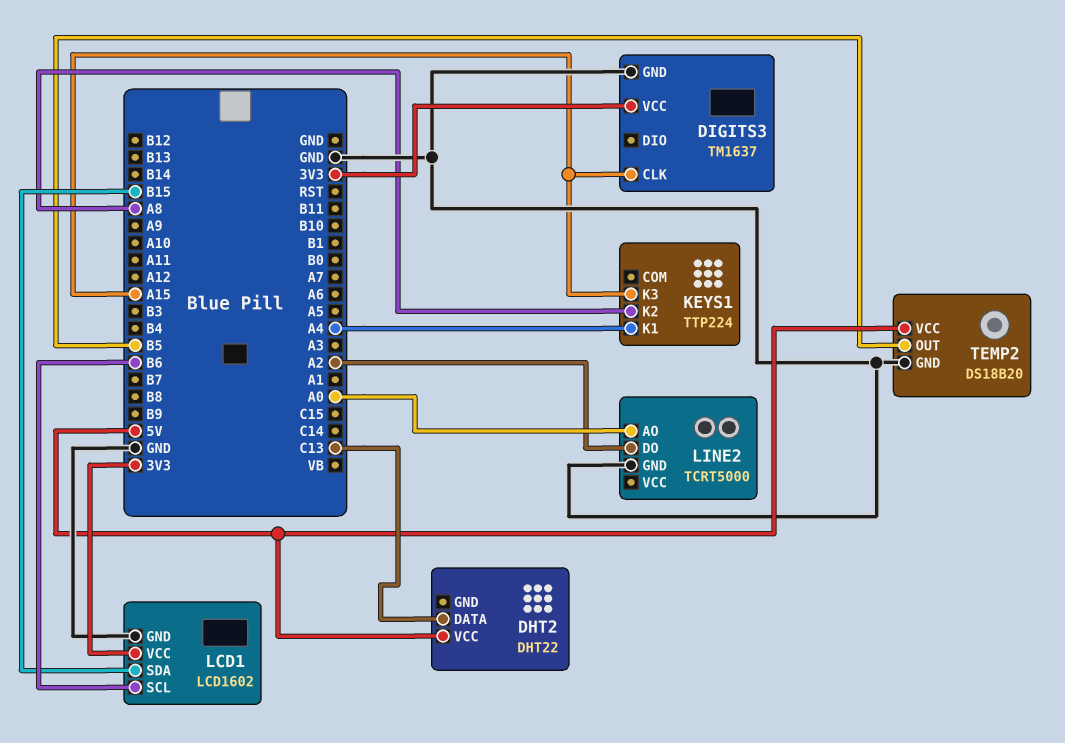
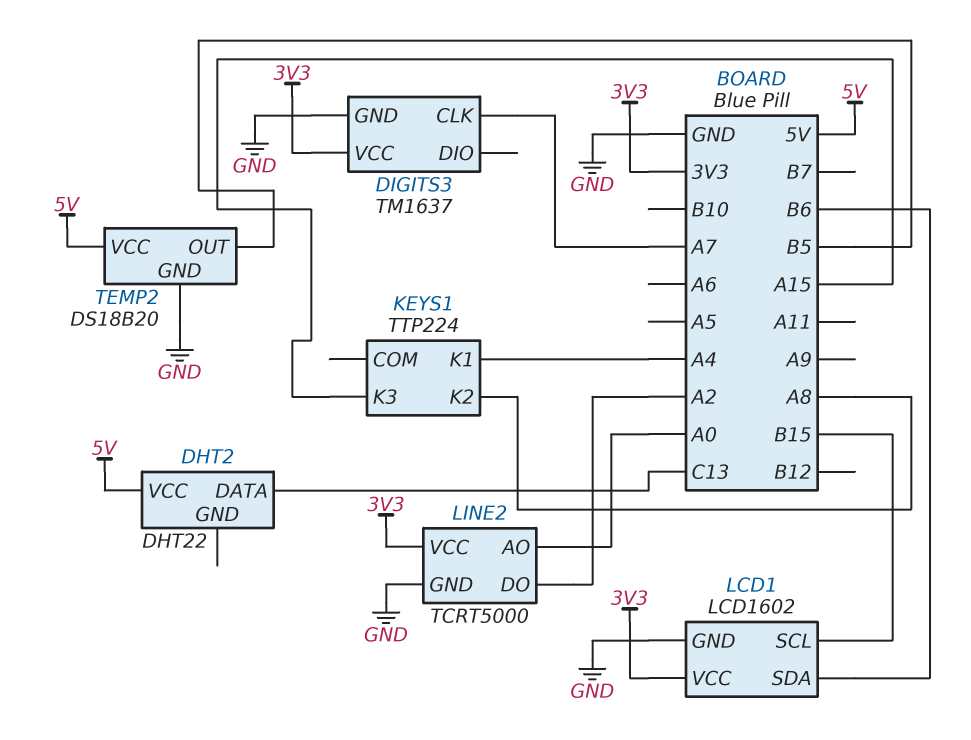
DIGITS3 pin CLK: A15 -> A7
LCD1 pin SCL: B6 -> B15
LCD1 pin SDA: B15 -> B6
LINE2 pin VCC: none -> 3V3

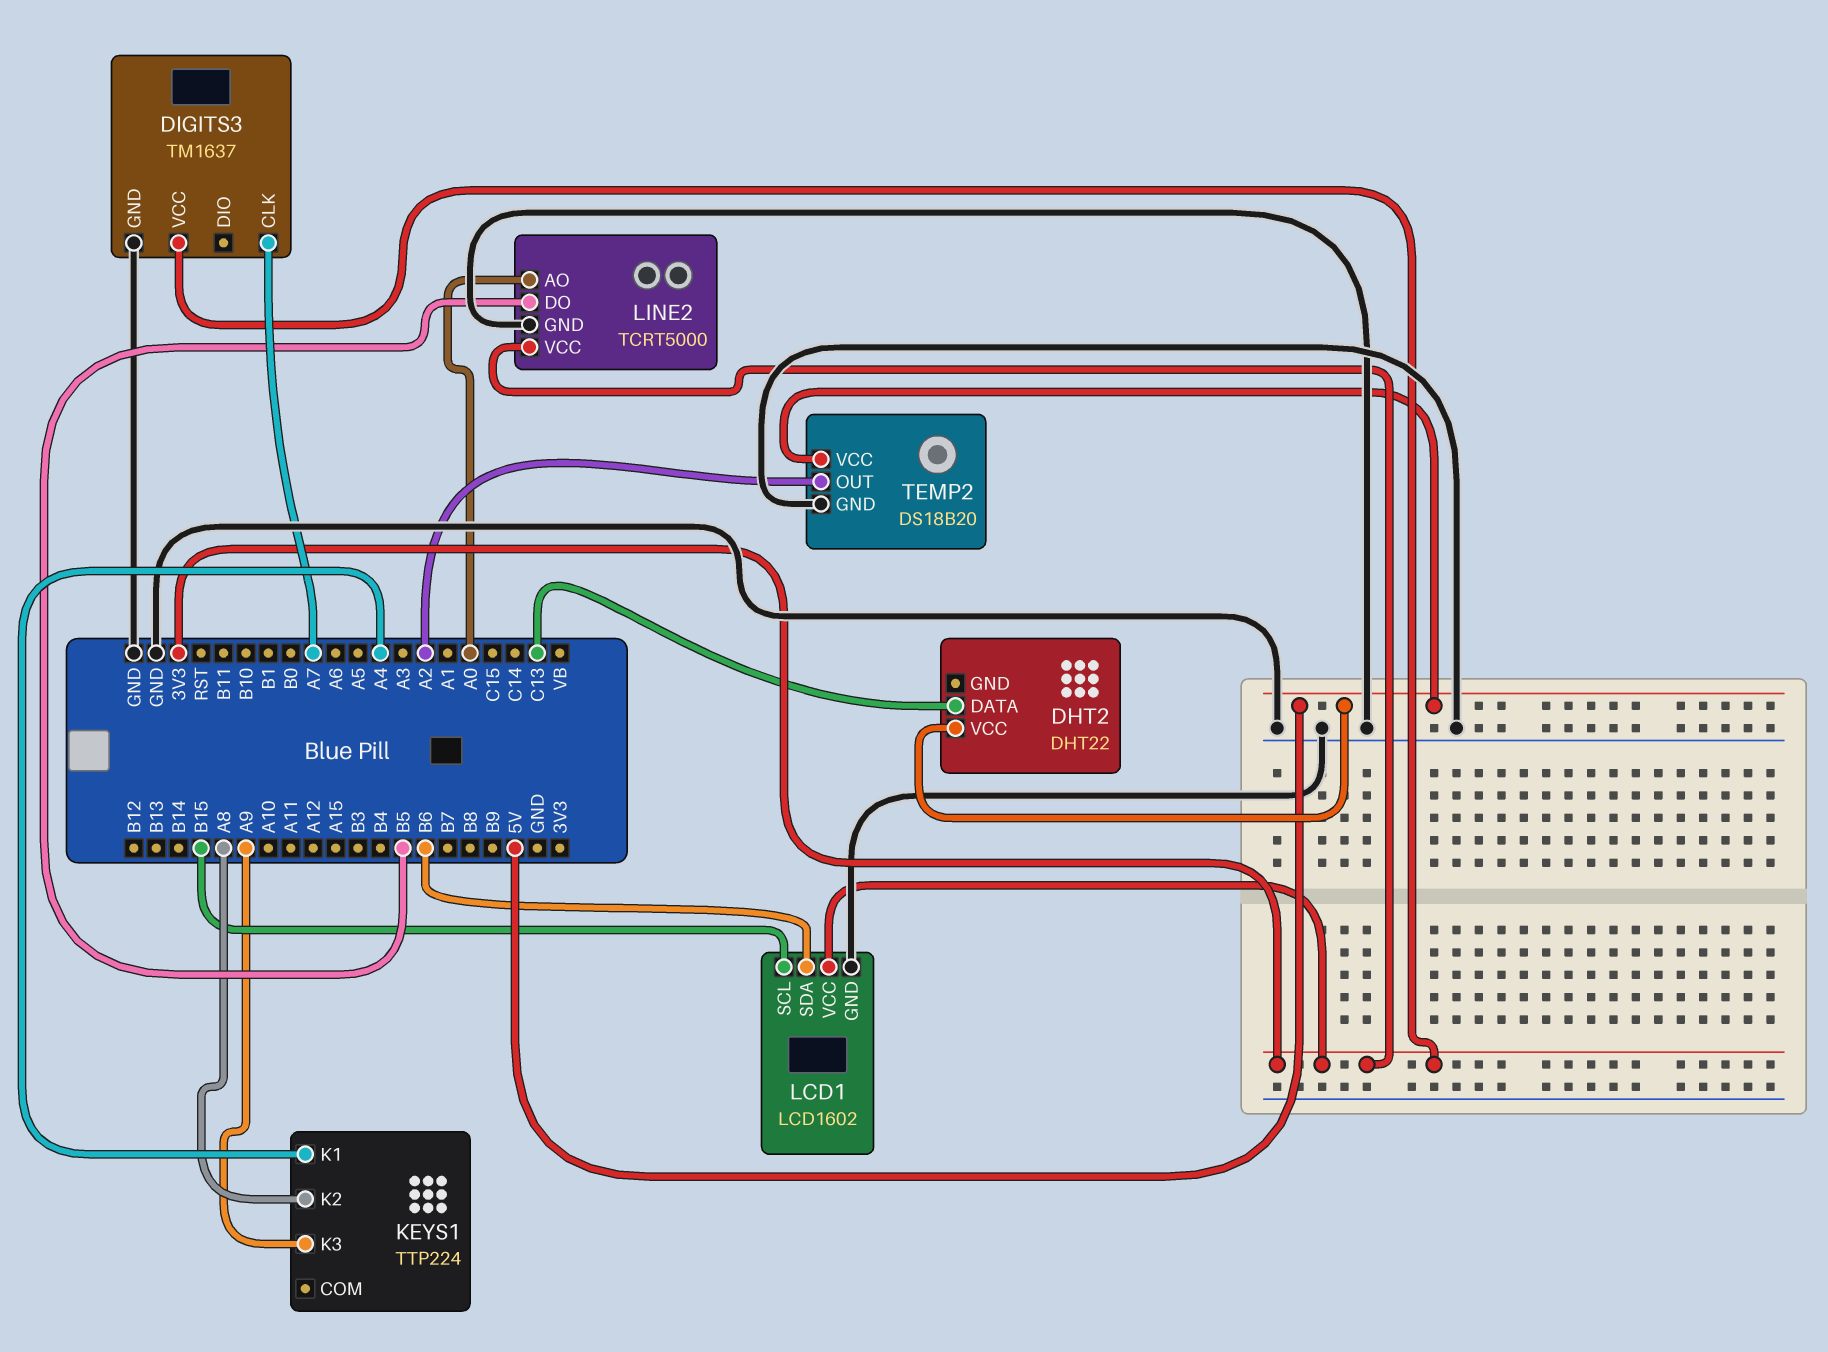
KEYS1 pin K3: A15 -> A9
LINE2 pin DO: A2 -> B5
TEMP2 pin OUT: B5 -> A2

